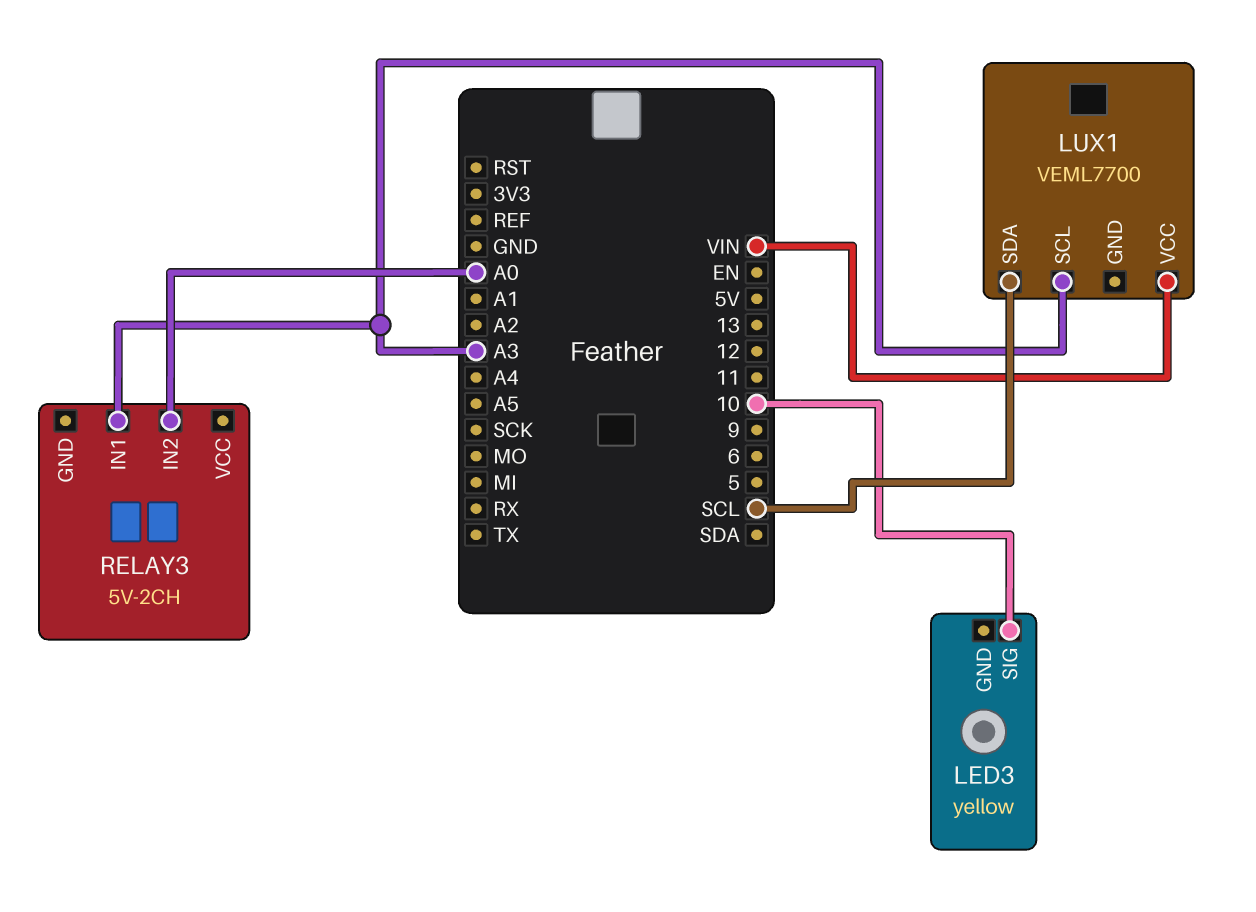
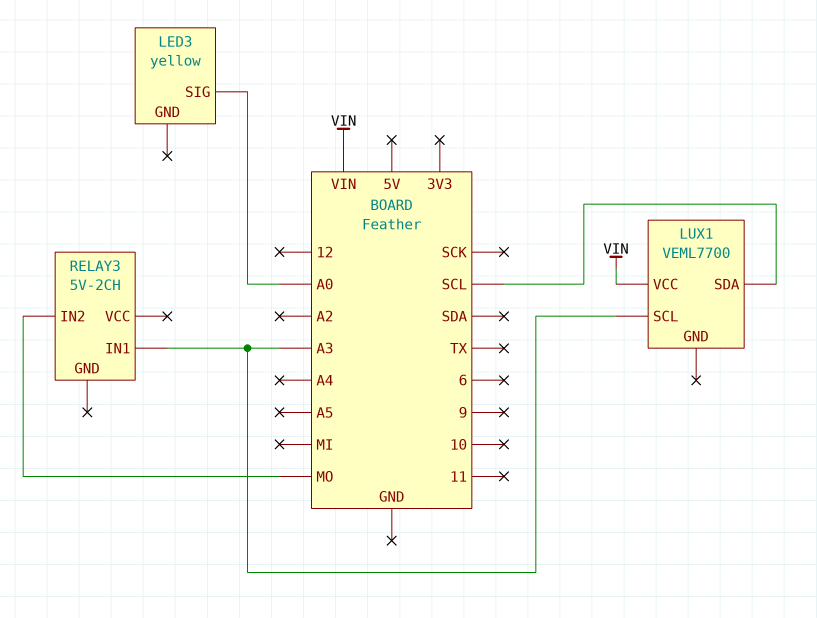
LED3 pin SIG: 10 -> A0
RELAY3 pin IN2: A0 -> MO

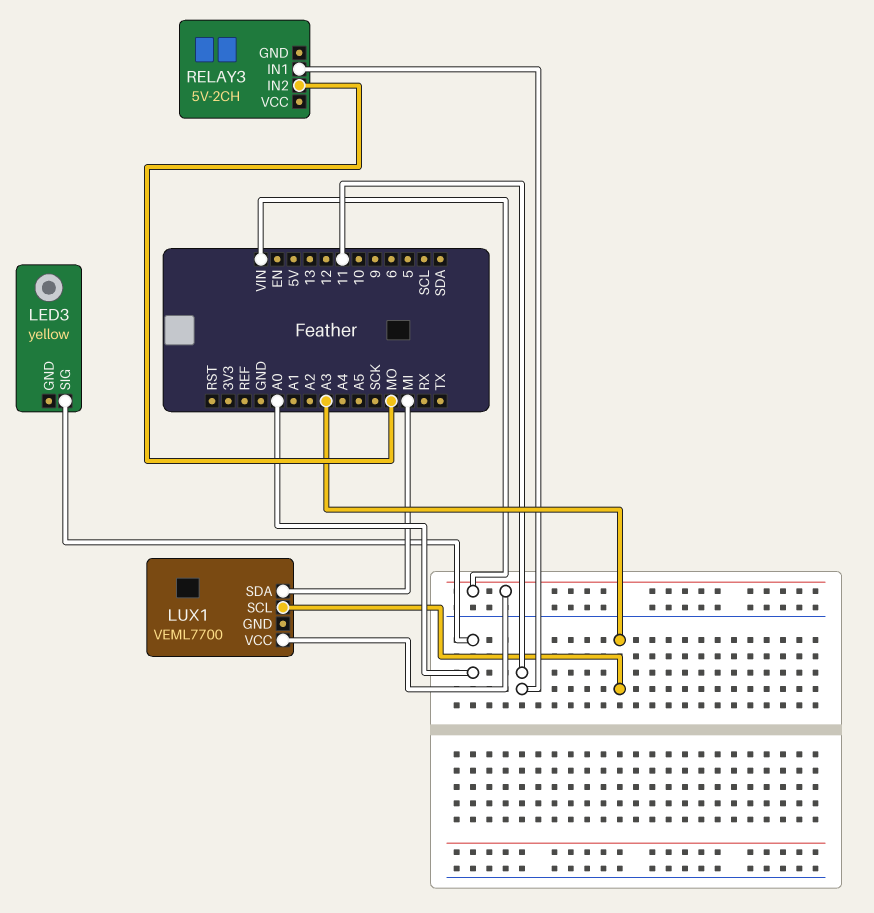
LUX1 pin SDA: SCL -> MI
RELAY3 pin IN1: A3 -> 11

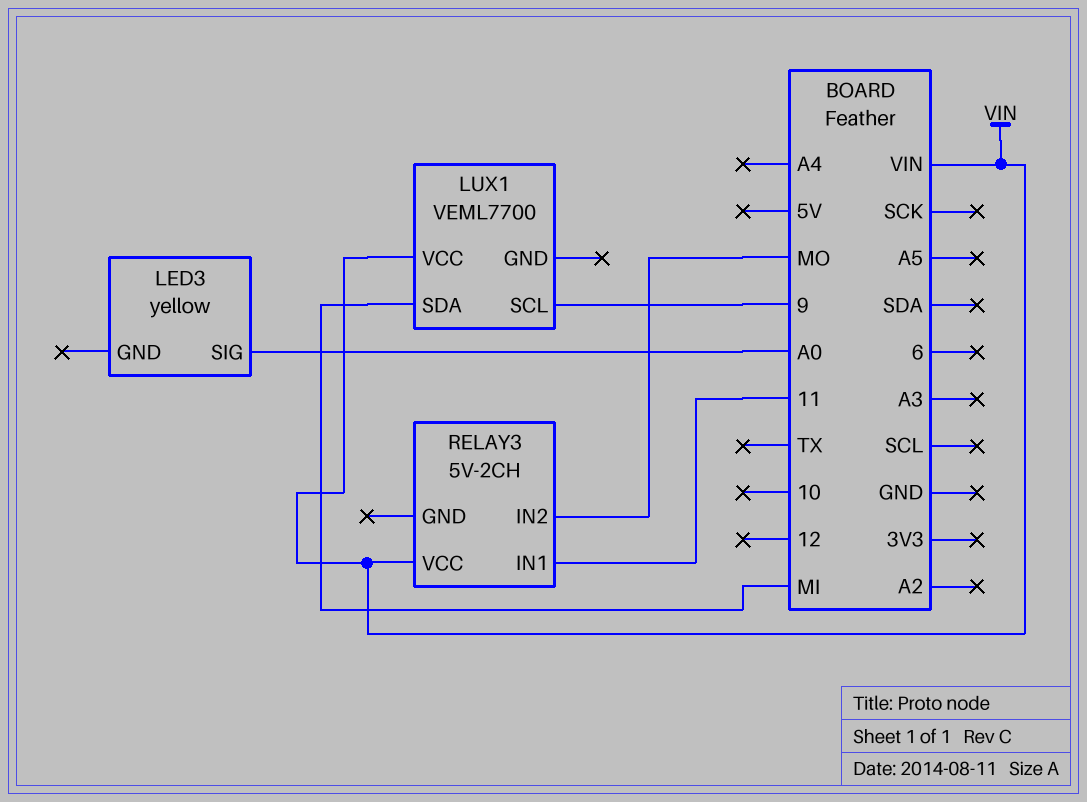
LUX1 pin SCL: A3 -> 9
RELAY3 pin VCC: none -> VIN

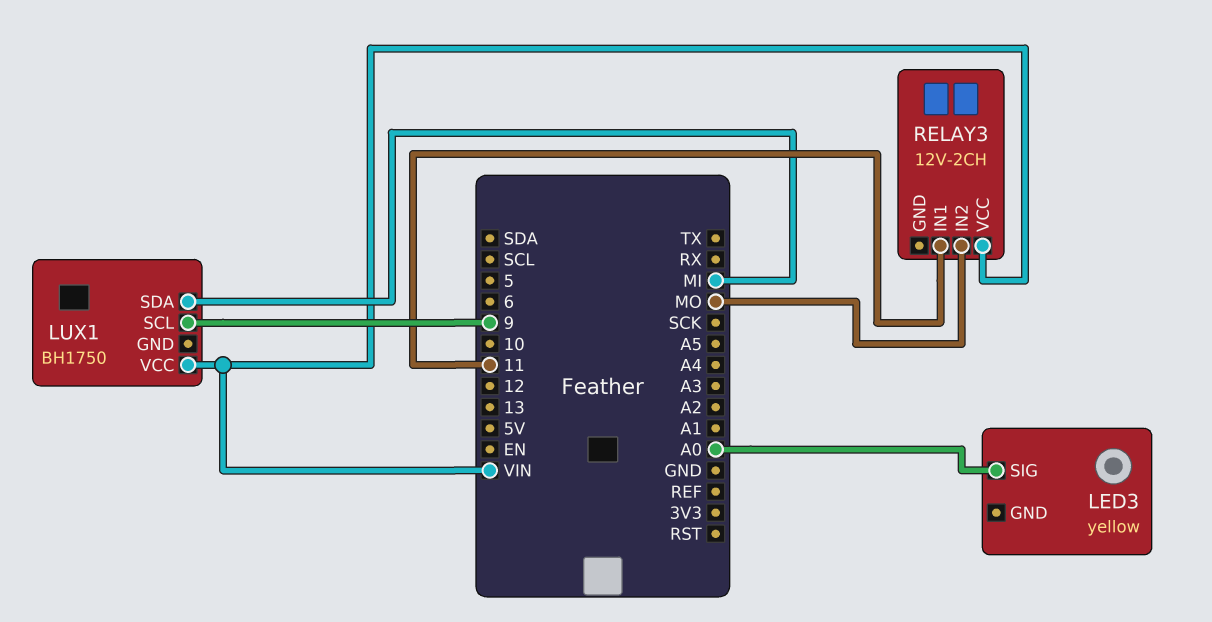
LUX1: VEML7700 -> BH1750
RELAY3: 5V-2CH -> 12V-2CH

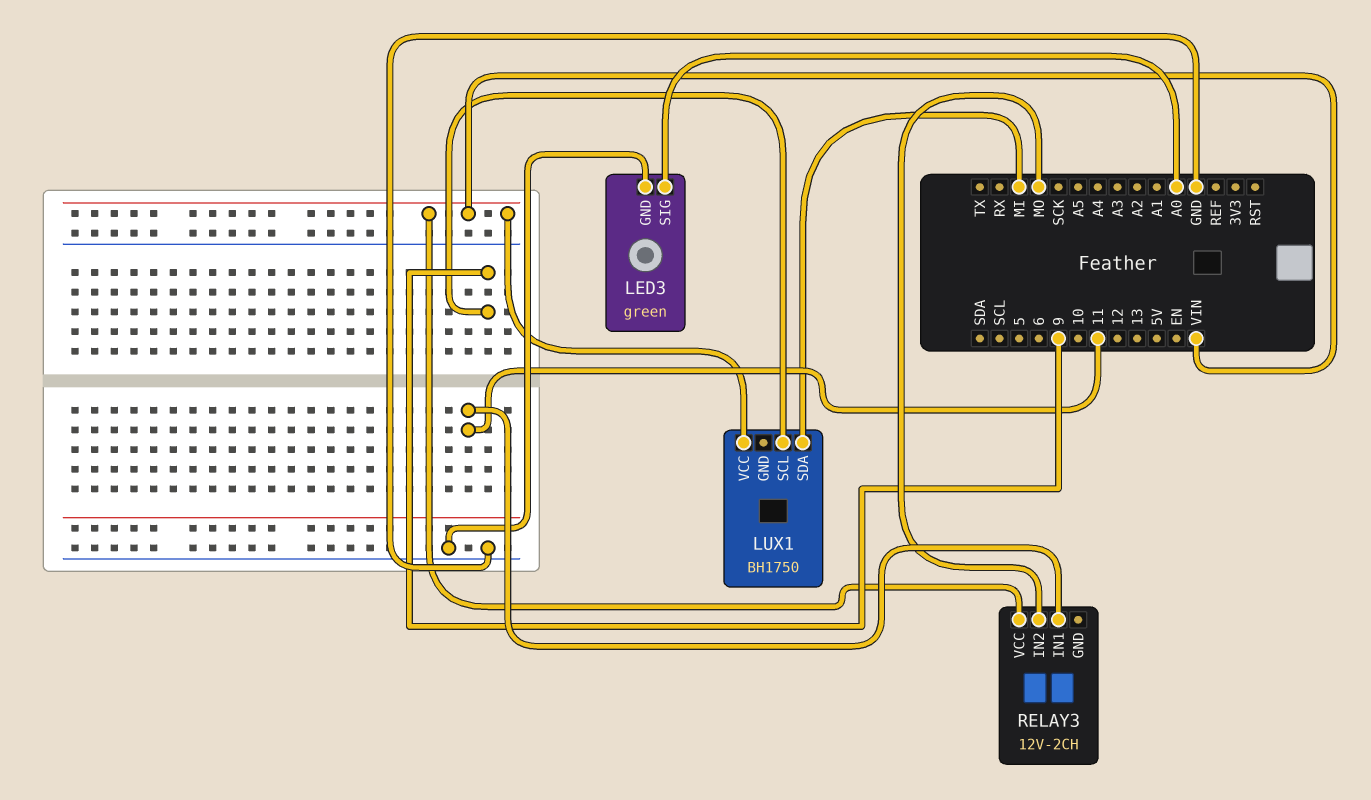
LED3: yellow -> green
LED3 pin GND: none -> GND

